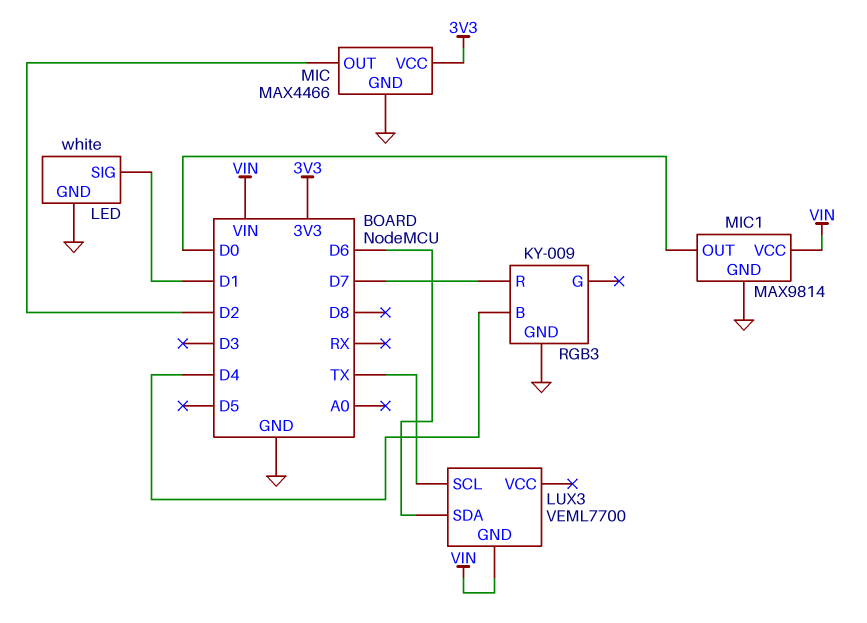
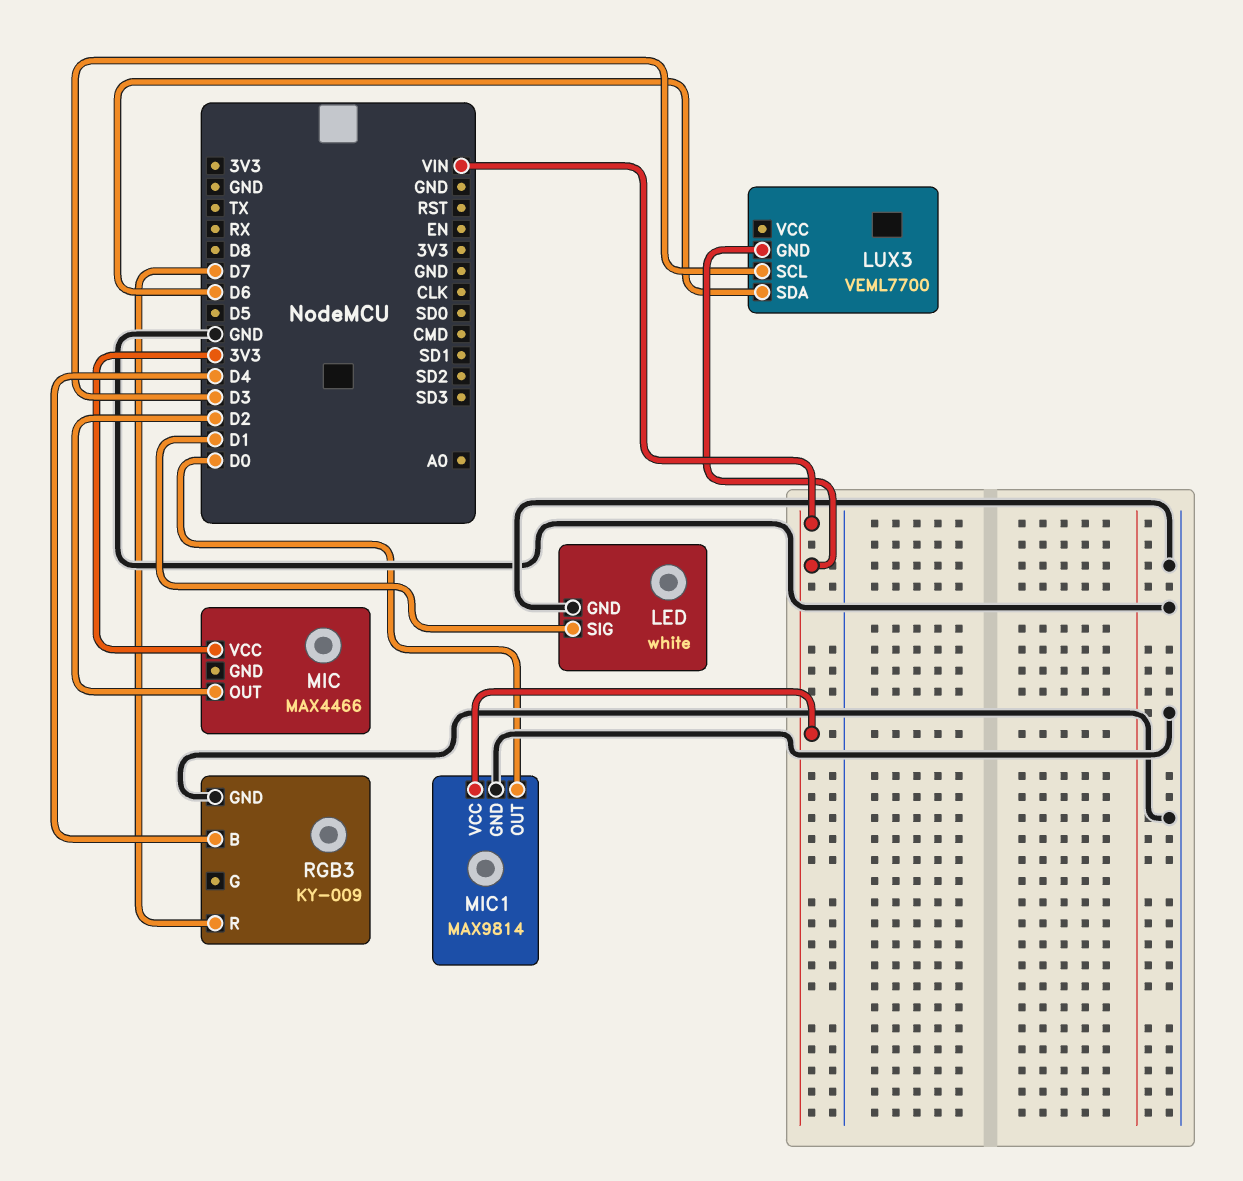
LUX3 pin SCL: TX -> D3
MIC pin GND: GND -> none

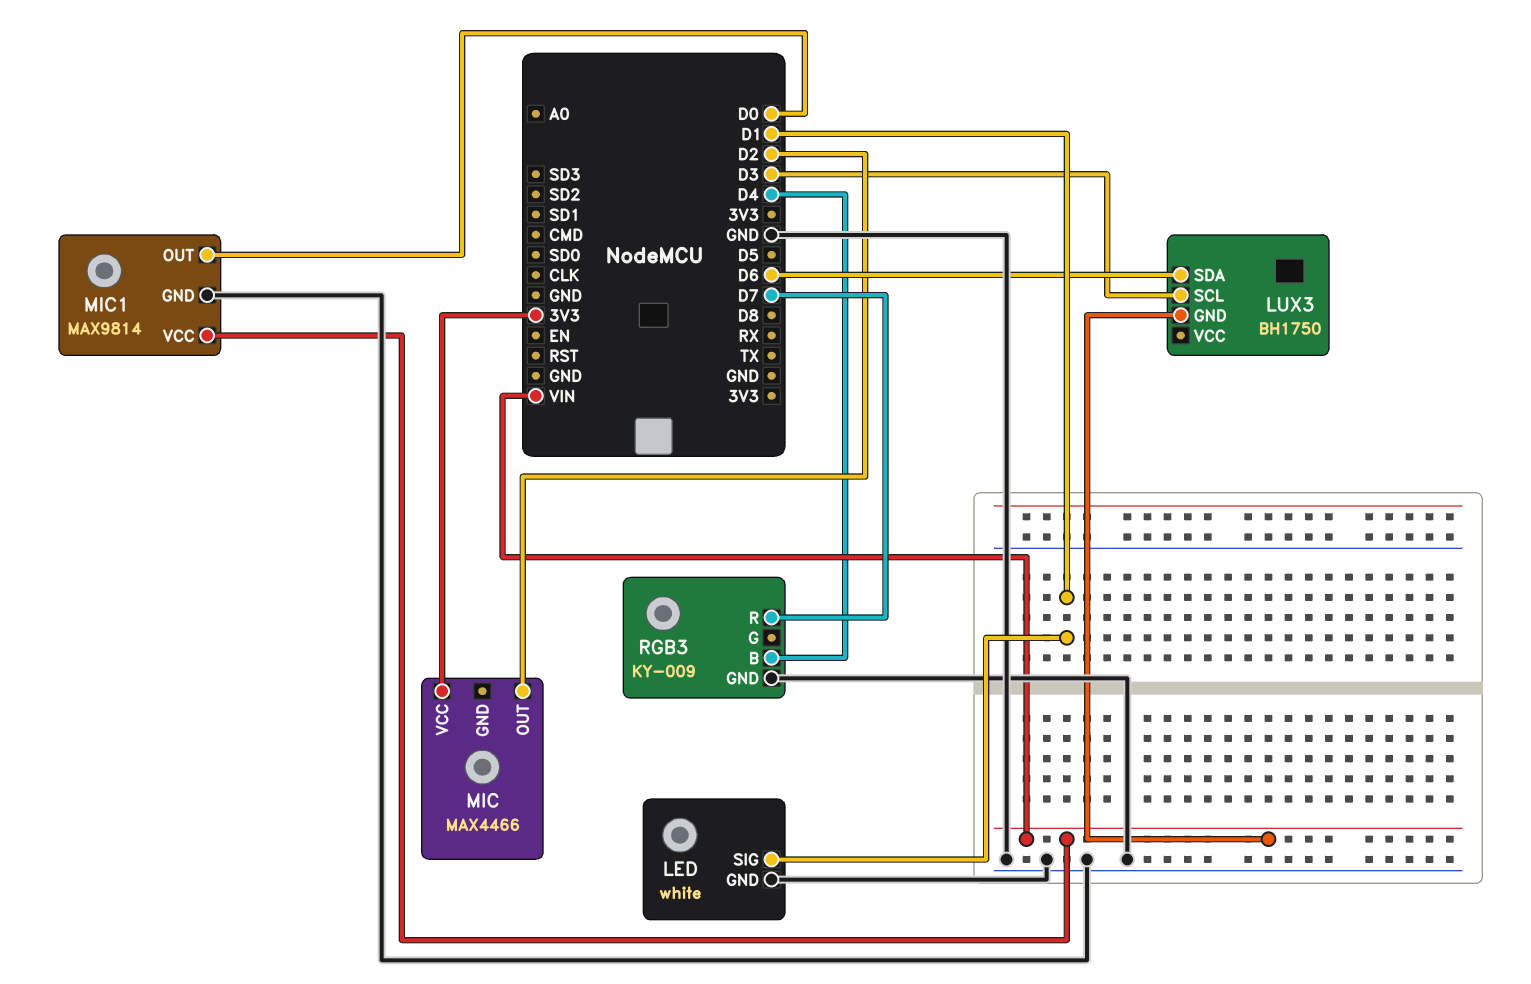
LUX3: VEML7700 -> BH1750

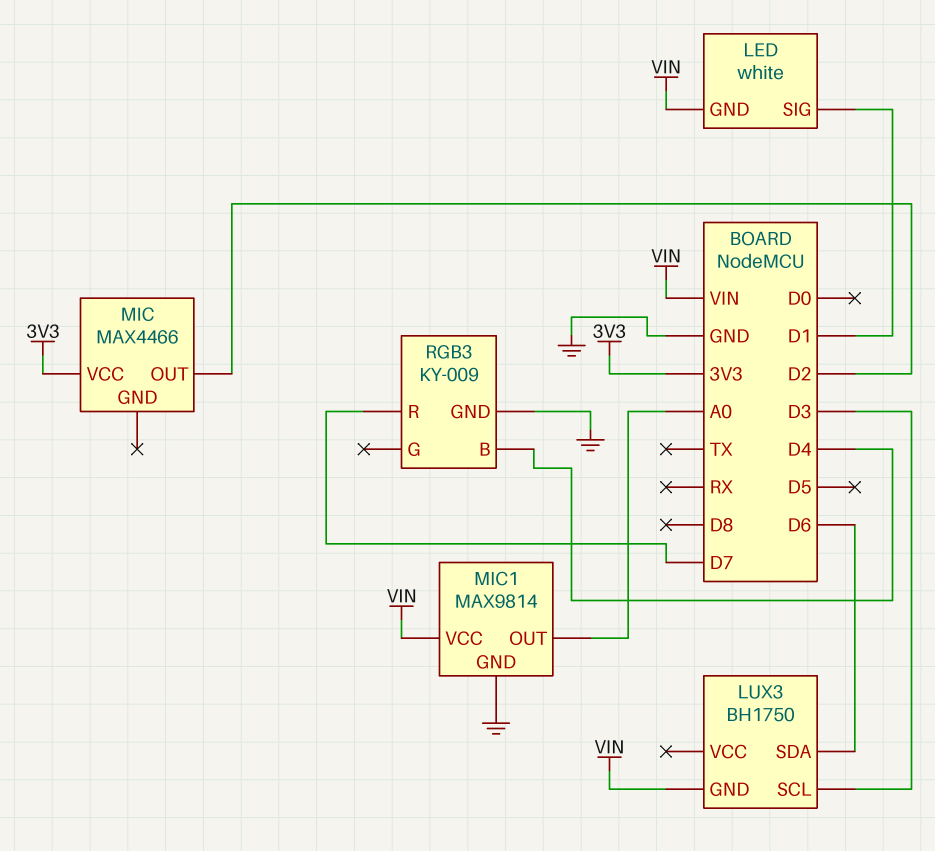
LED pin GND: GND -> VIN
MIC1 pin OUT: D0 -> A0

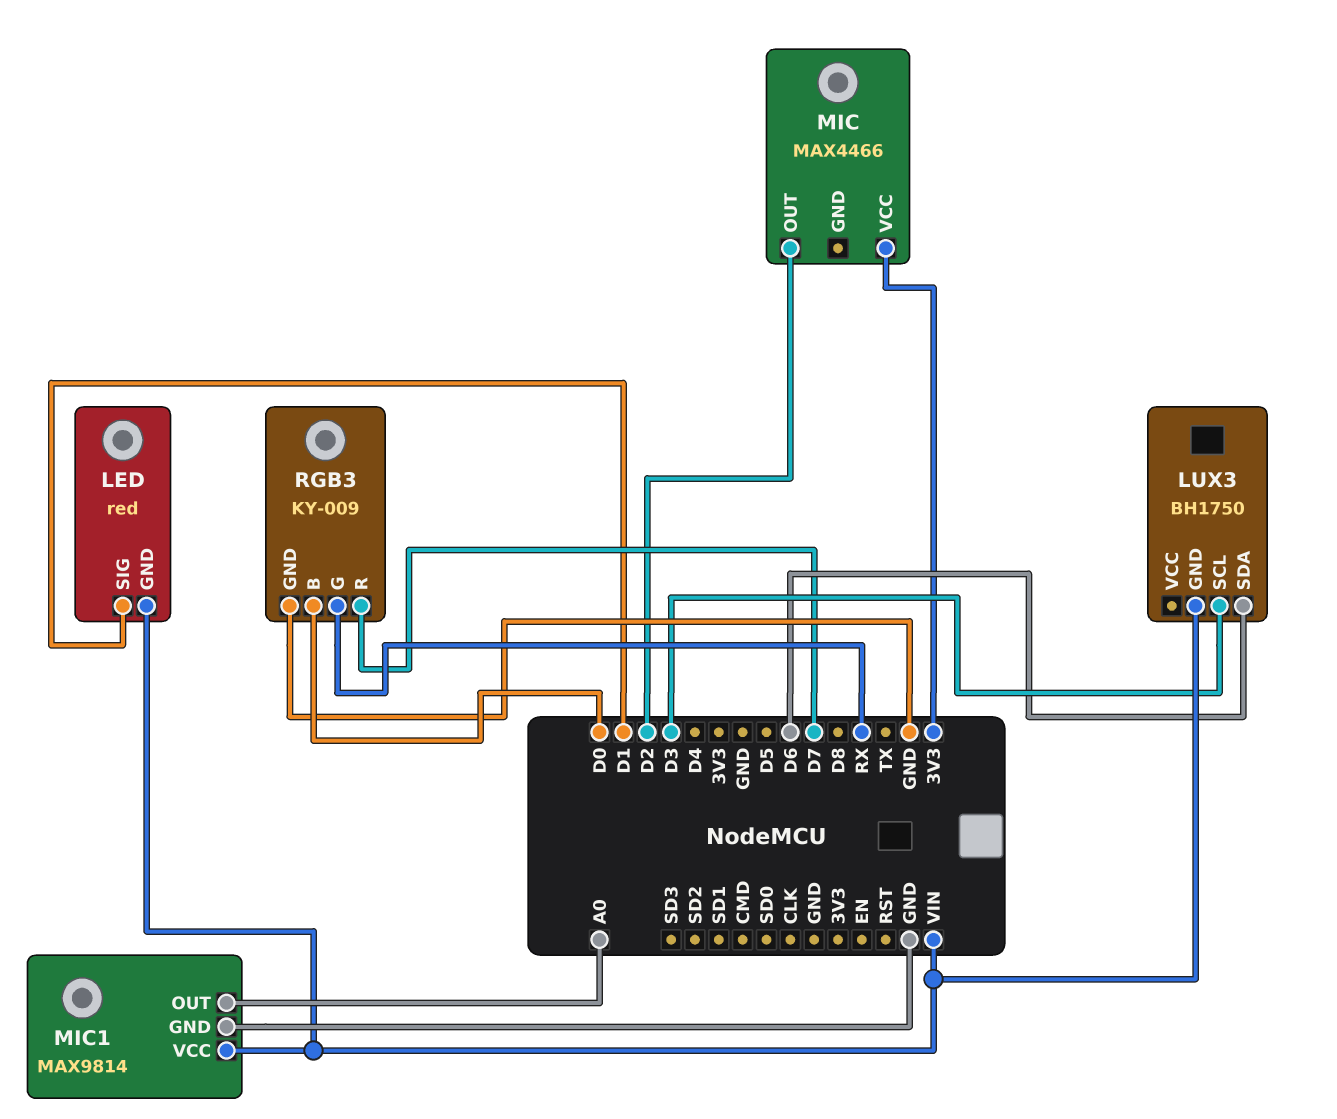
LED: white -> red
RGB3 pin B: D4 -> D0
RGB3 pin G: none -> RX

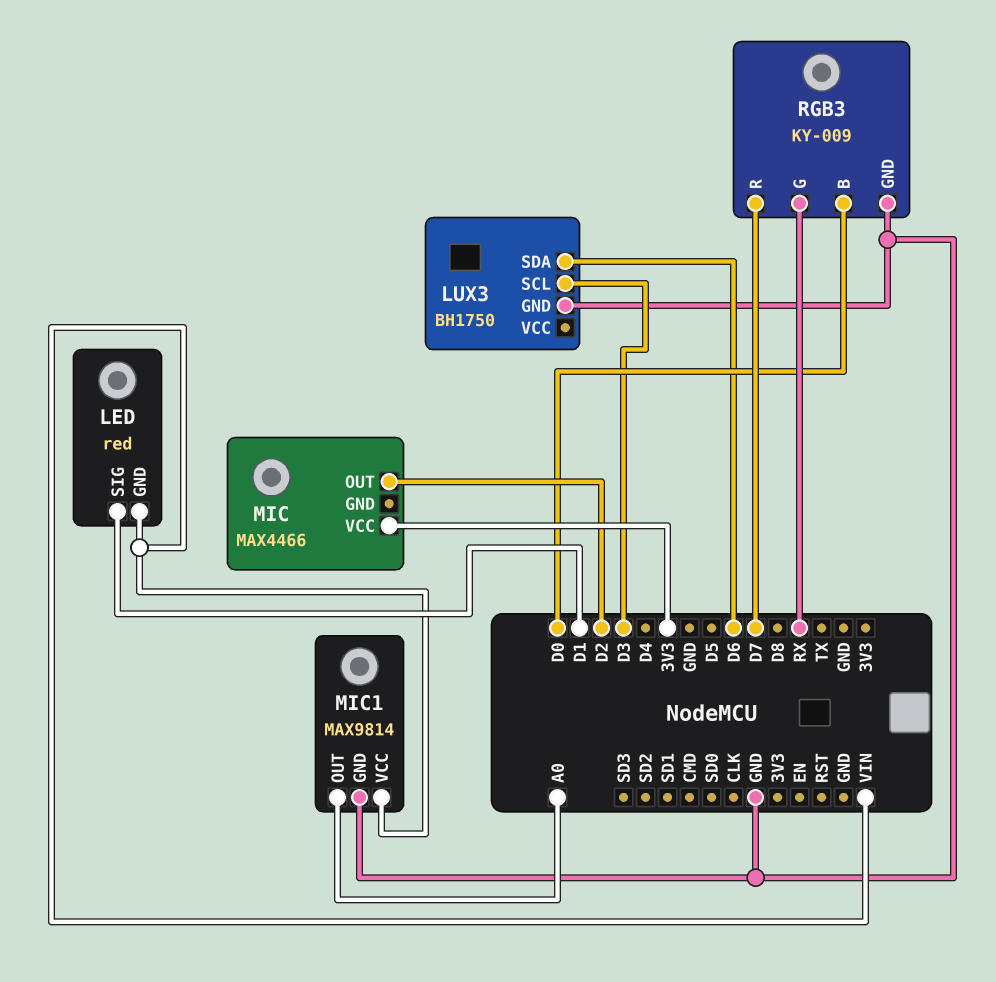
LUX3 pin GND: VIN -> GND

